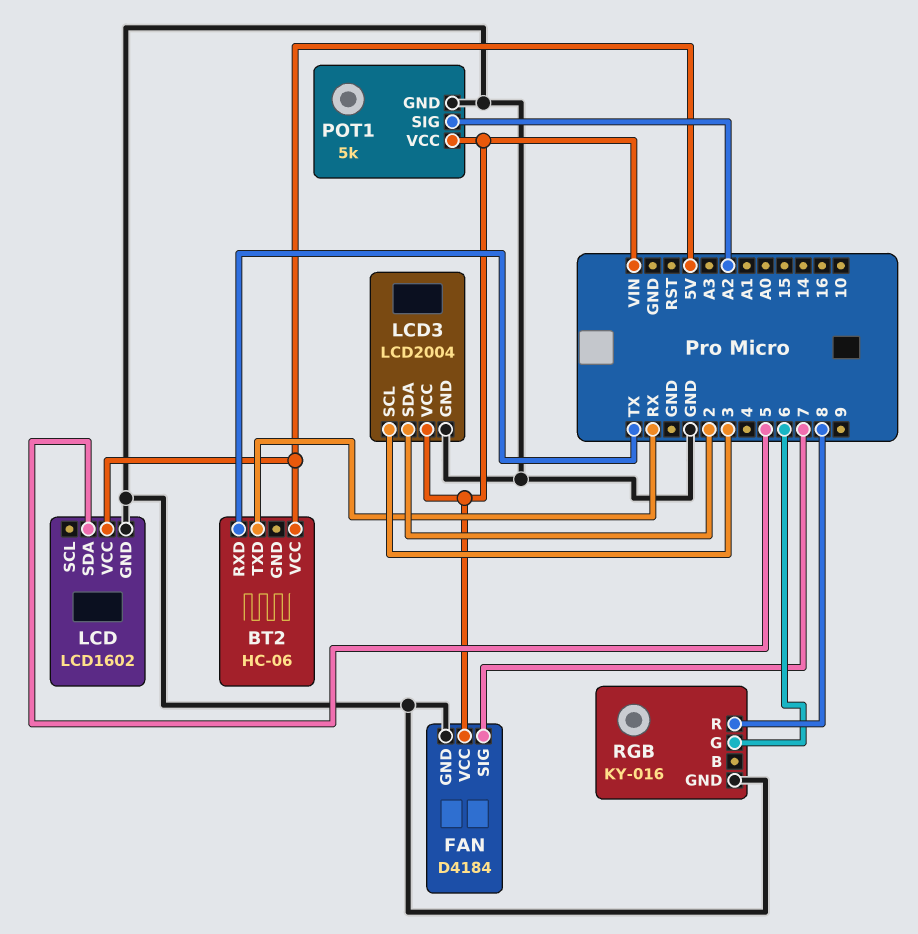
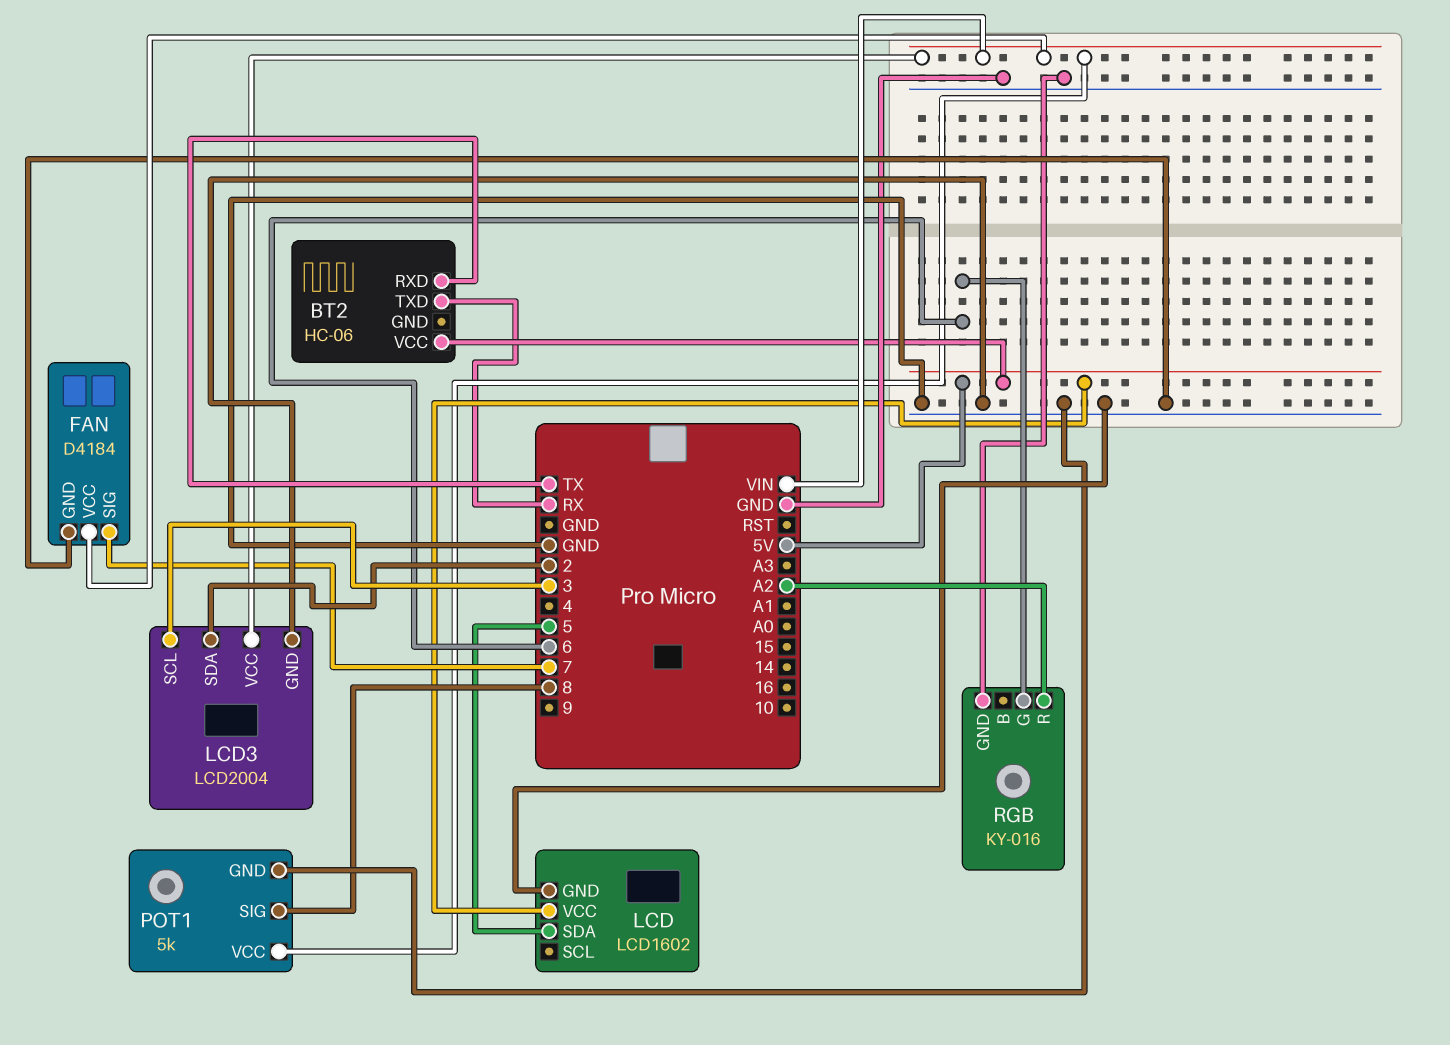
POT1 pin SIG: A2 -> 8
RGB pin R: 8 -> A2

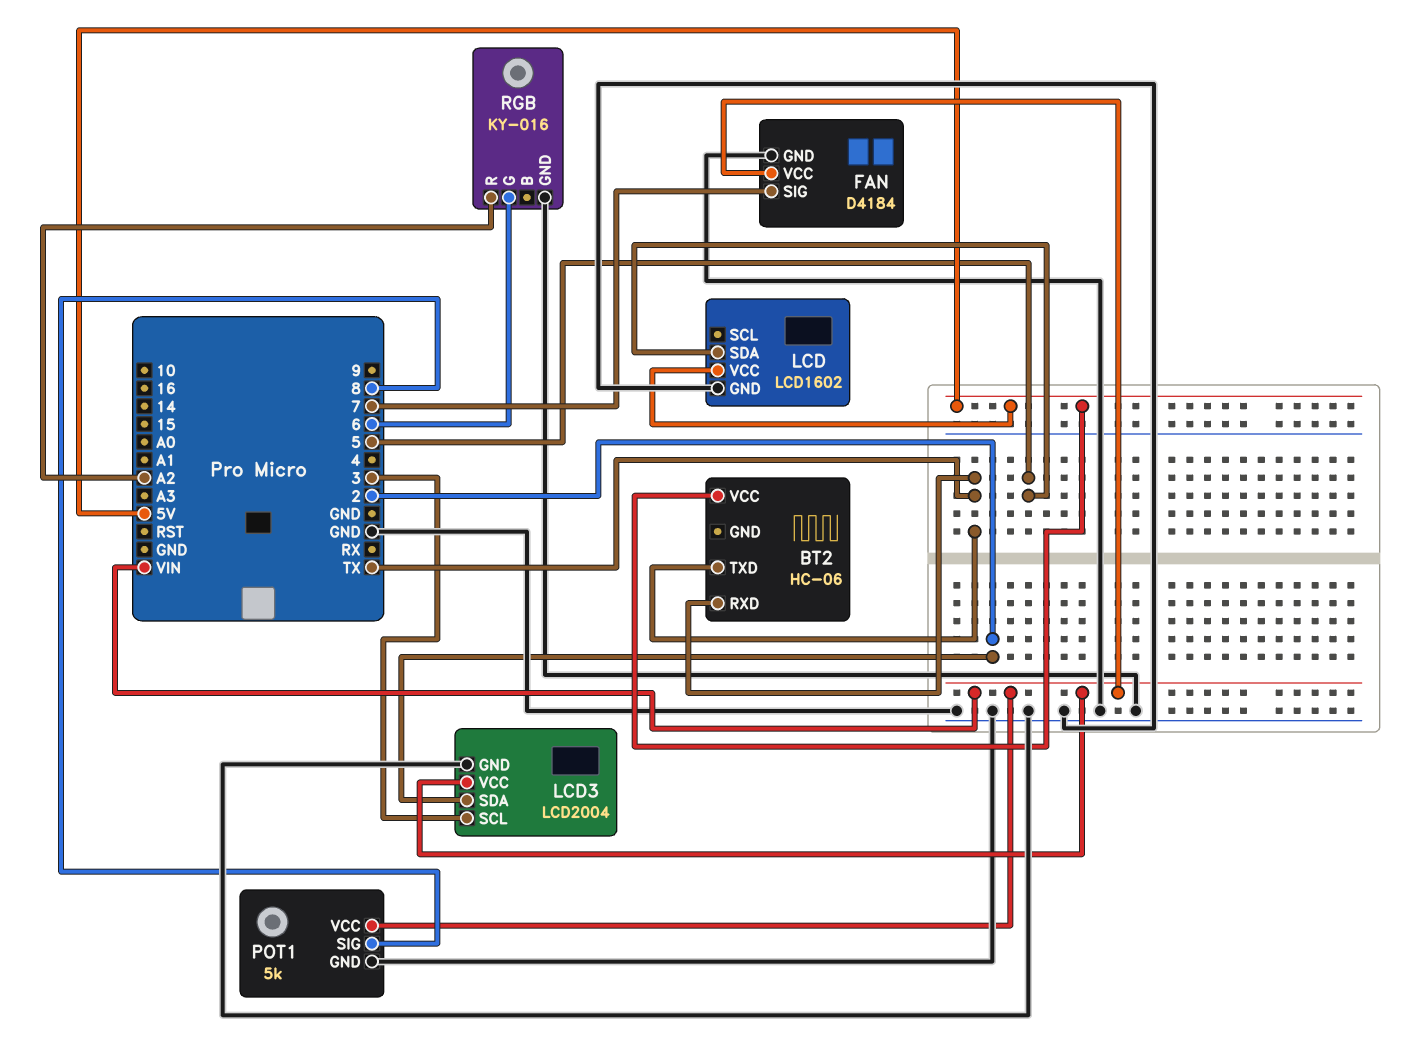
BT2 pin TXD: RX -> TX

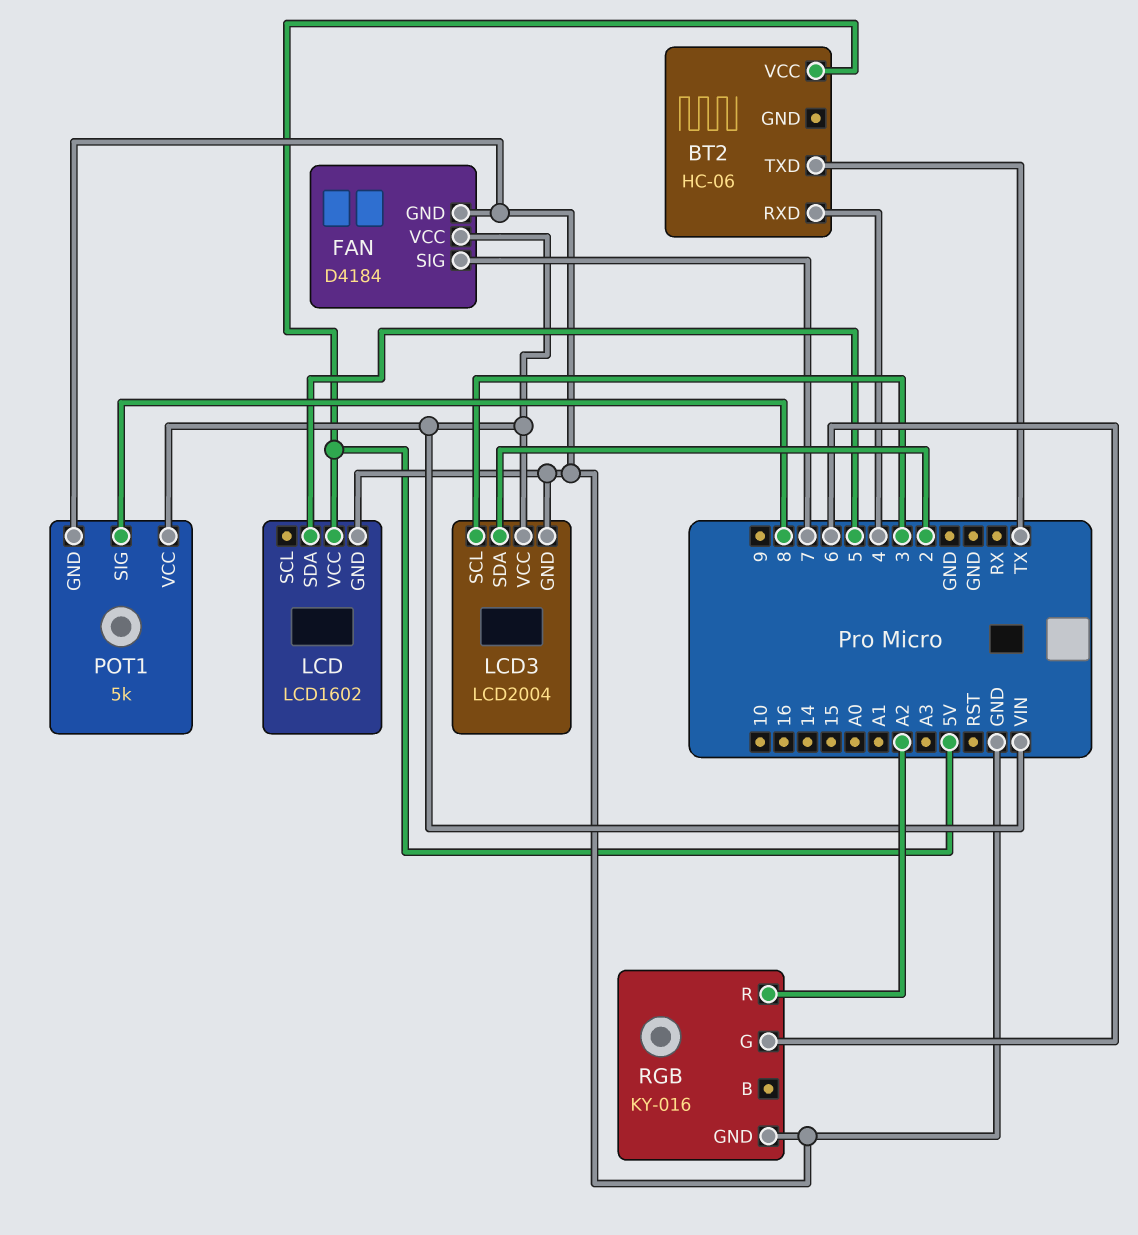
BT2 pin RXD: TX -> 4

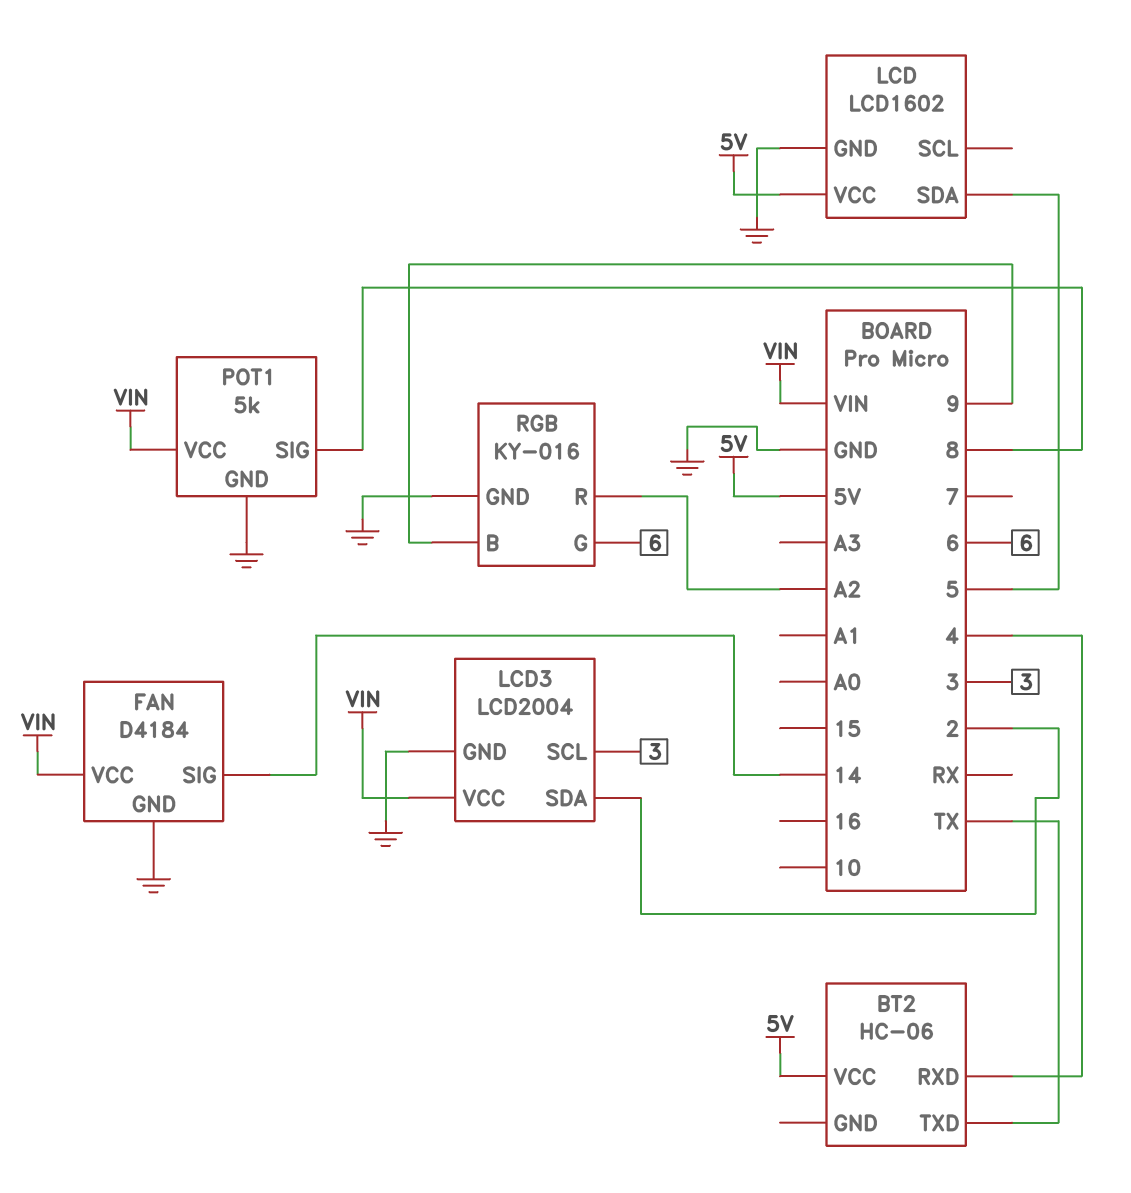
FAN pin SIG: 7 -> 14
RGB pin B: none -> 9

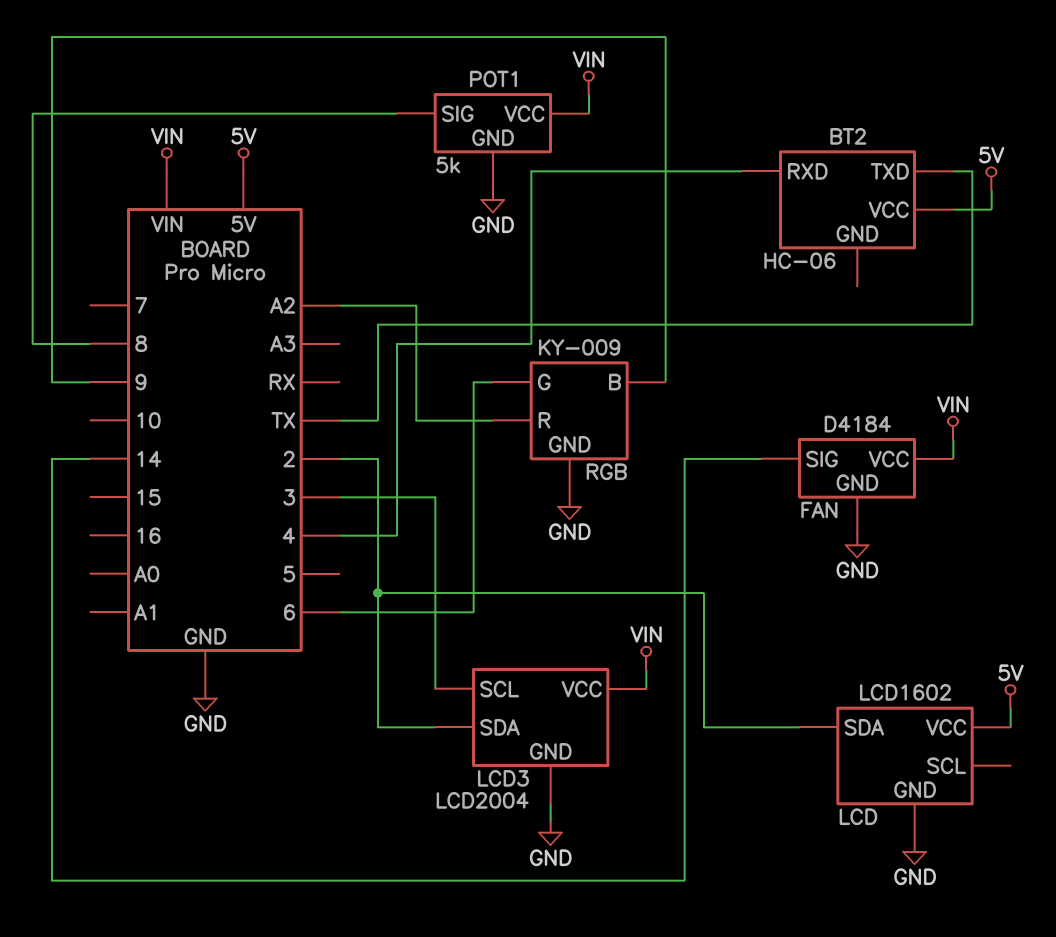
LCD pin SDA: 5 -> 2
RGB: KY-016 -> KY-009

